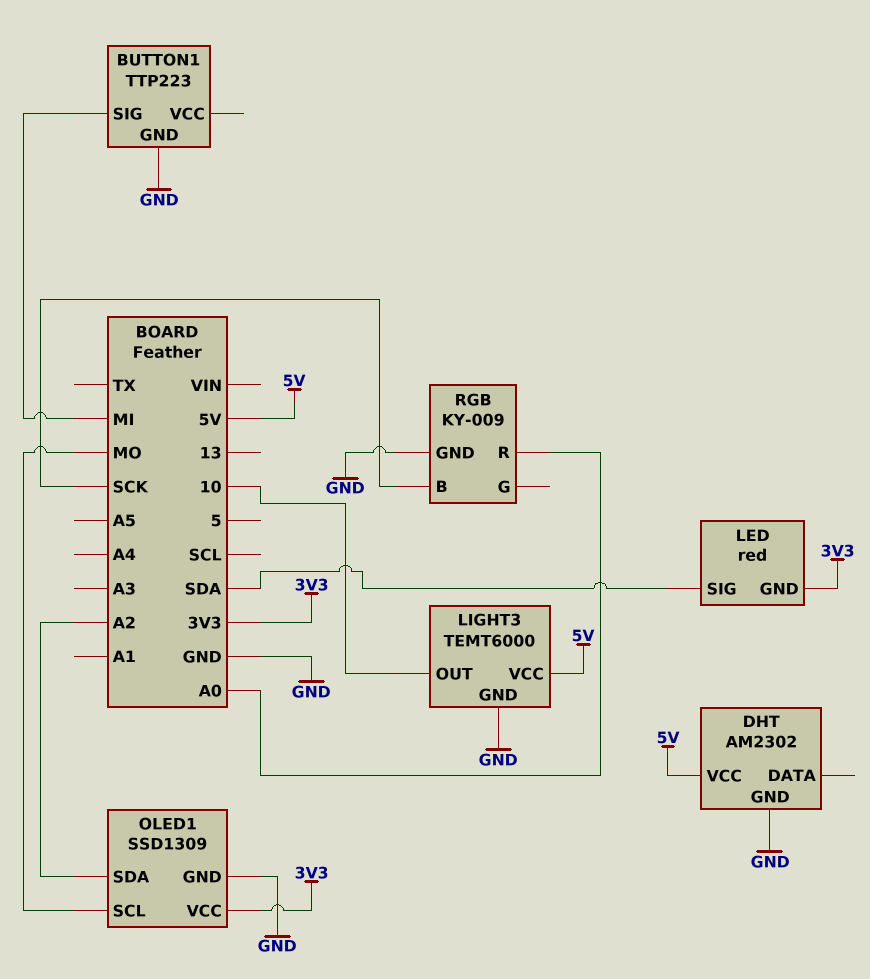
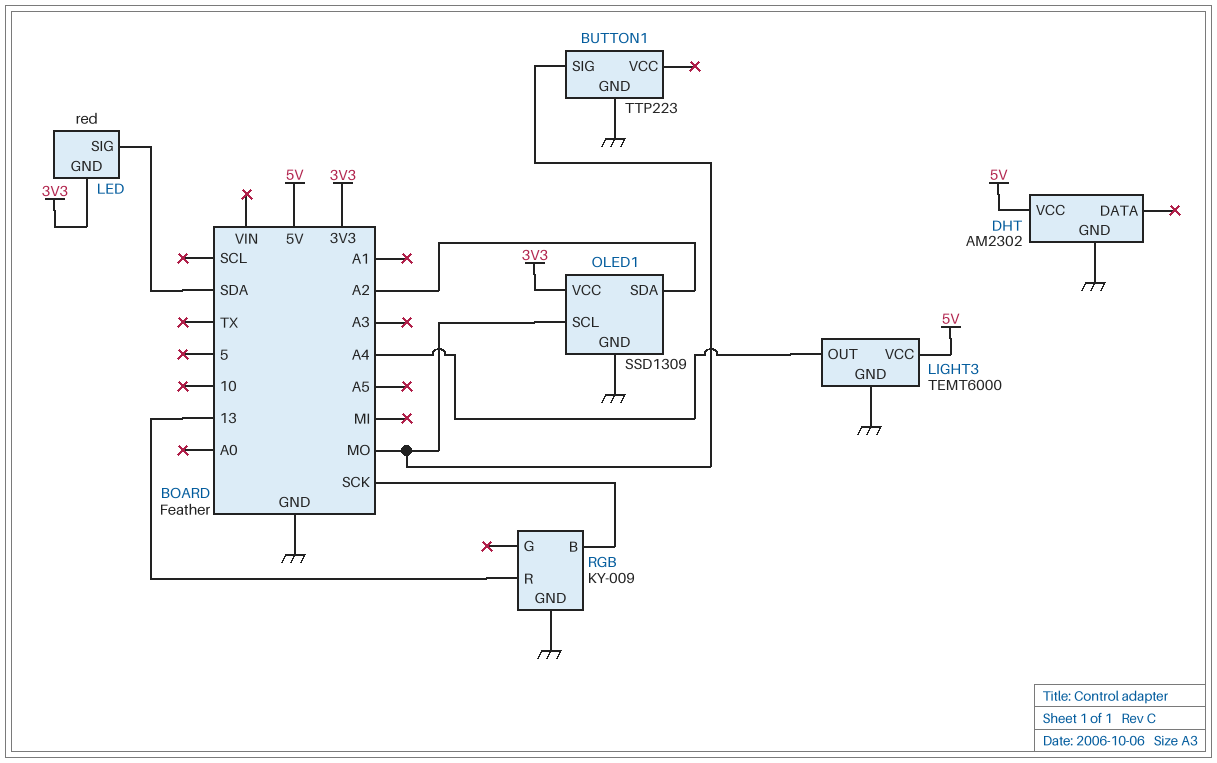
BUTTON1 pin SIG: MI -> MO
LIGHT3 pin OUT: 10 -> A4
RGB pin R: A0 -> 13

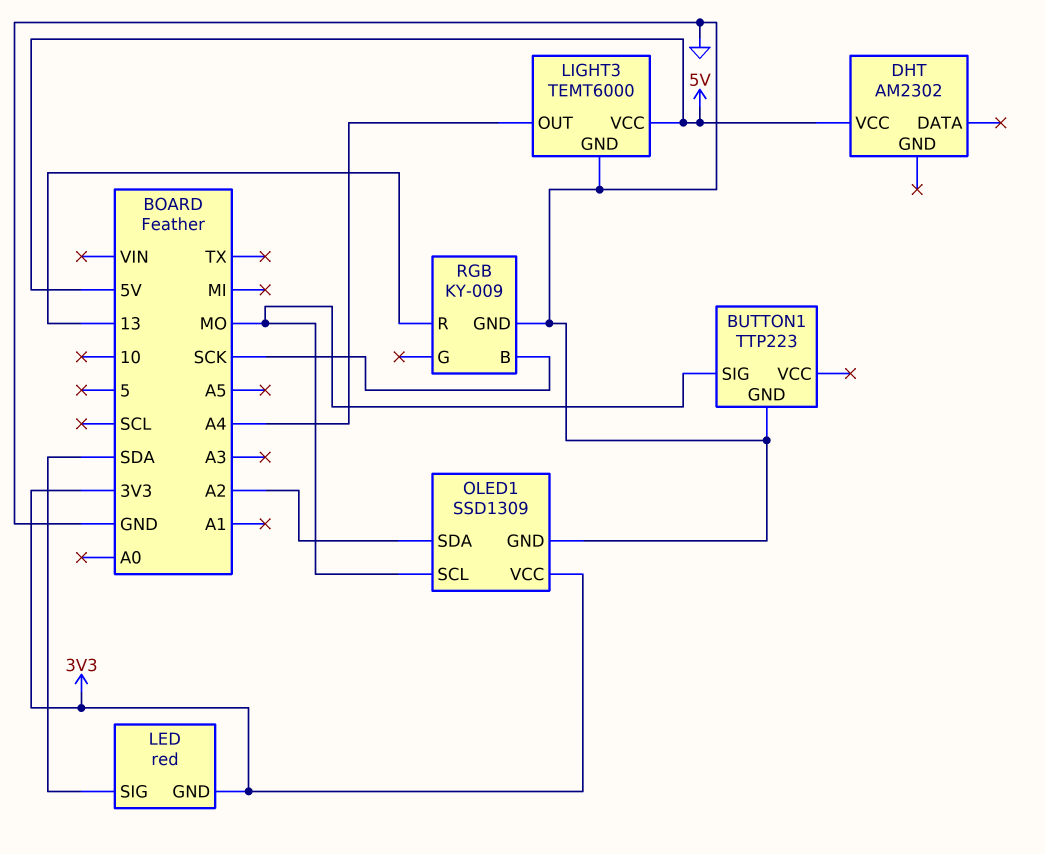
DHT pin GND: GND -> none

